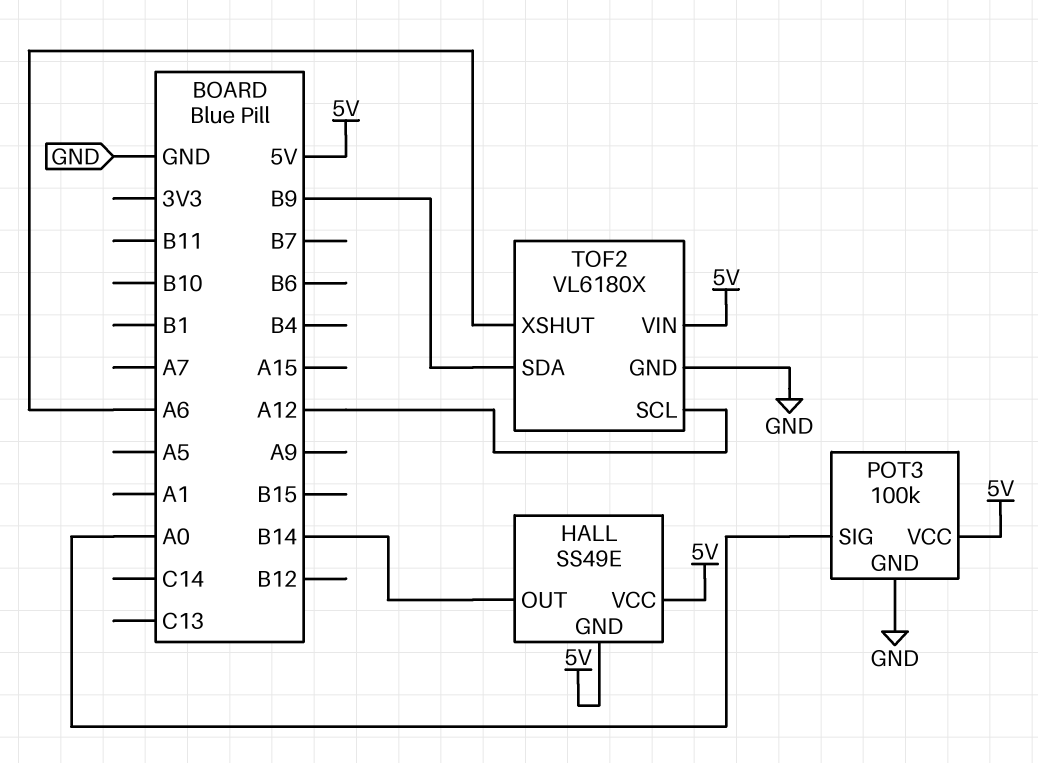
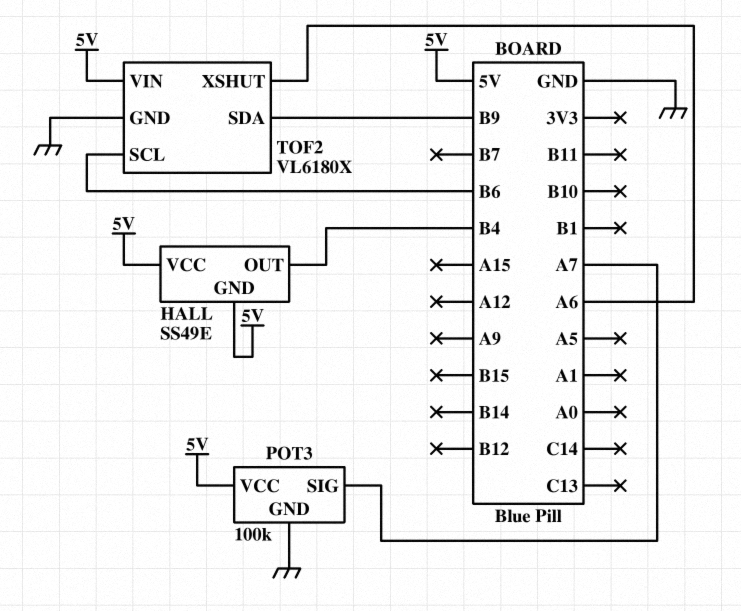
HALL pin OUT: B14 -> B4
POT3 pin SIG: A0 -> A7
TOF2 pin SCL: A12 -> B6

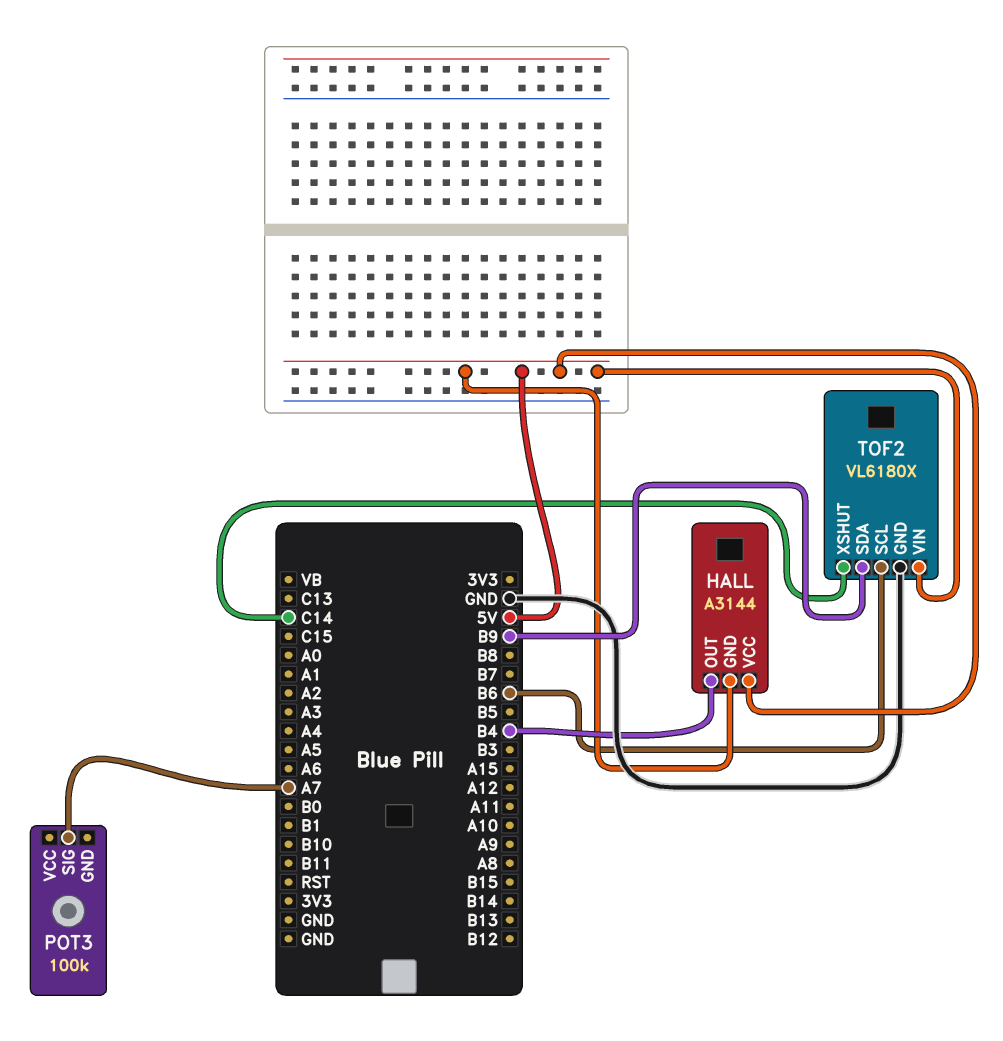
HALL: SS49E -> A3144
POT3 pin GND: GND -> none
POT3 pin VCC: 5V -> none
TOF2 pin XSHUT: A6 -> C14

